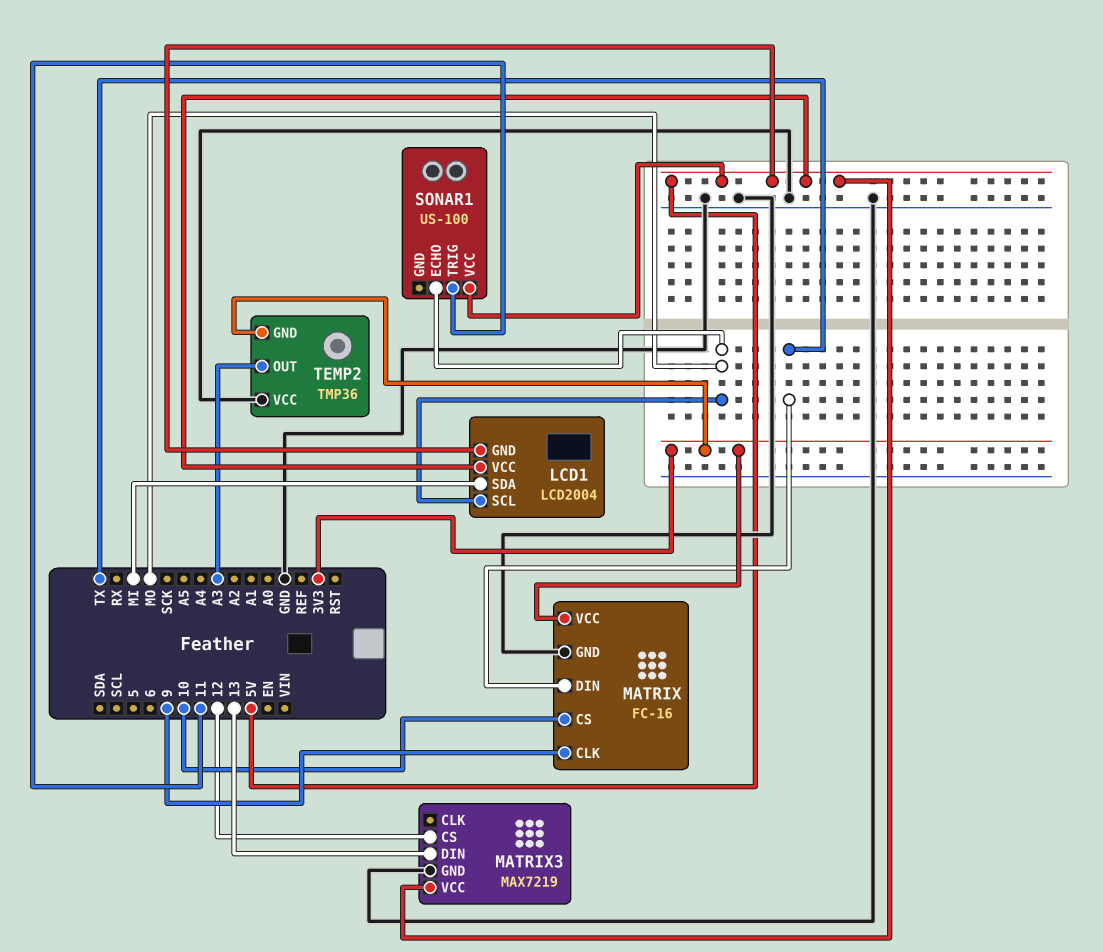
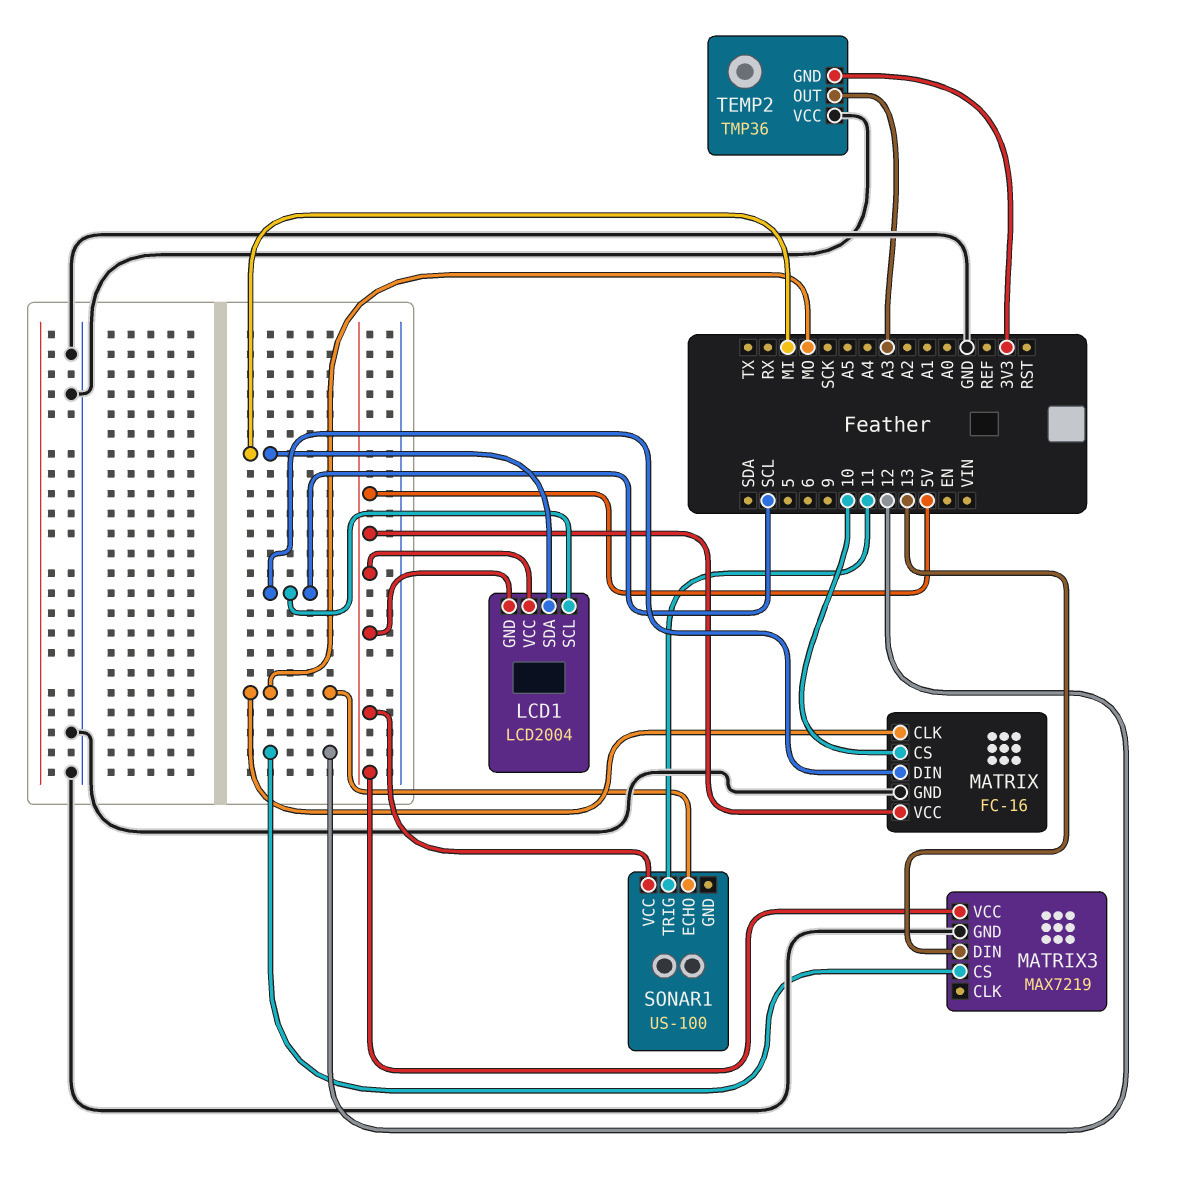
LCD1 pin SCL: MO -> SCL
MATRIX pin CLK: 9 -> MO
MATRIX pin DIN: TX -> SCL
MATRIX pin VCC: 3V3 -> 5V

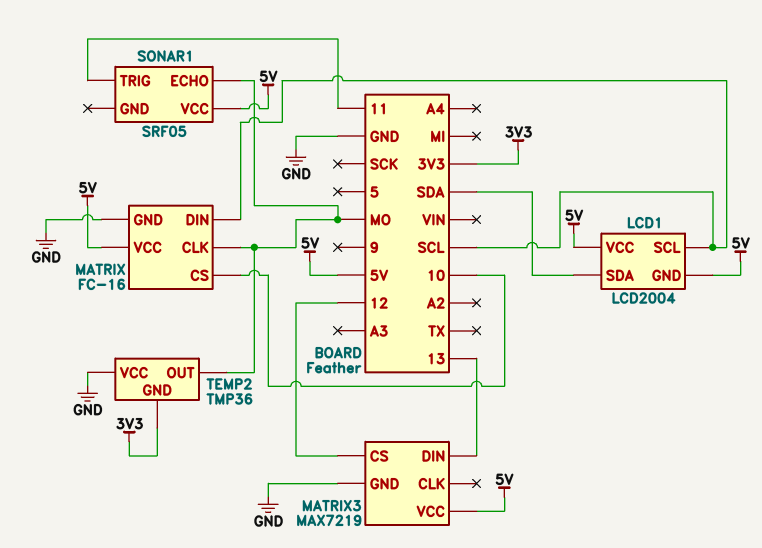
LCD1 pin SDA: MI -> SDA
SONAR1: US-100 -> SRF05
TEMP2 pin OUT: A3 -> MO

